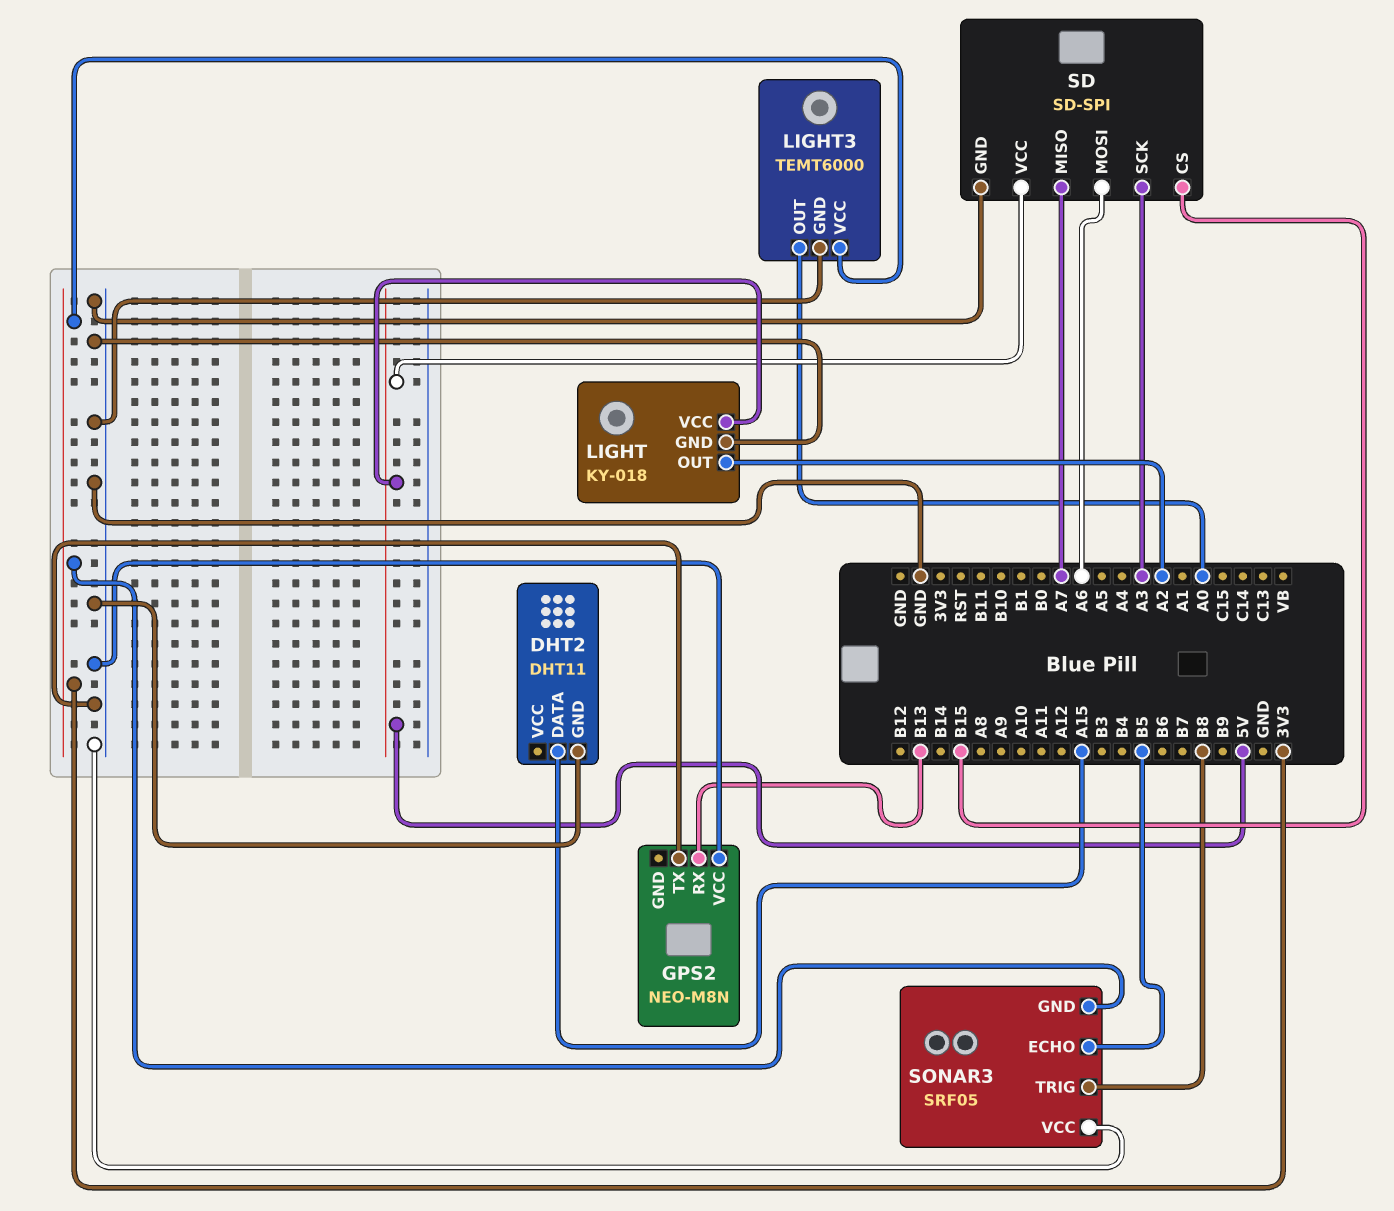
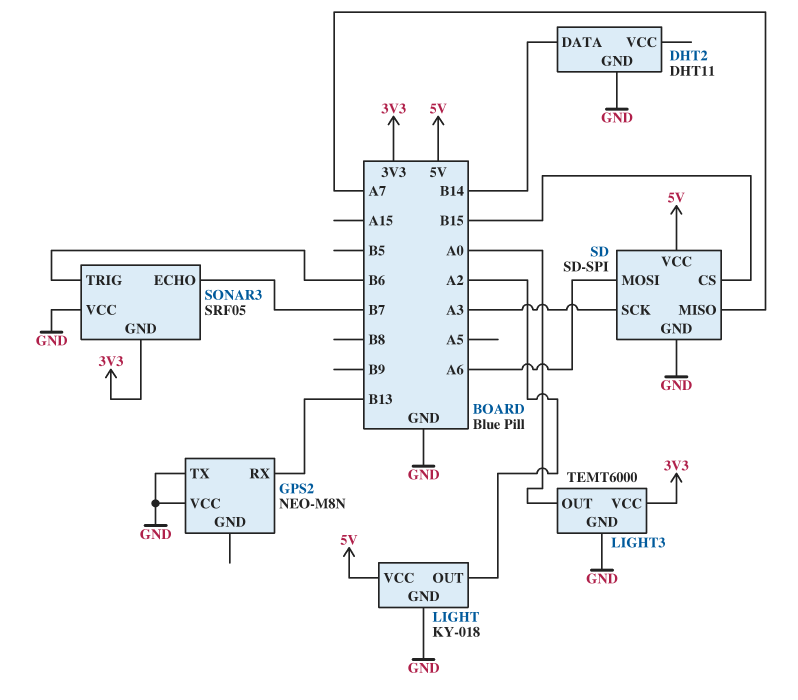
DHT2 pin DATA: A15 -> B14
SONAR3 pin ECHO: B5 -> B7
SONAR3 pin TRIG: B8 -> B6

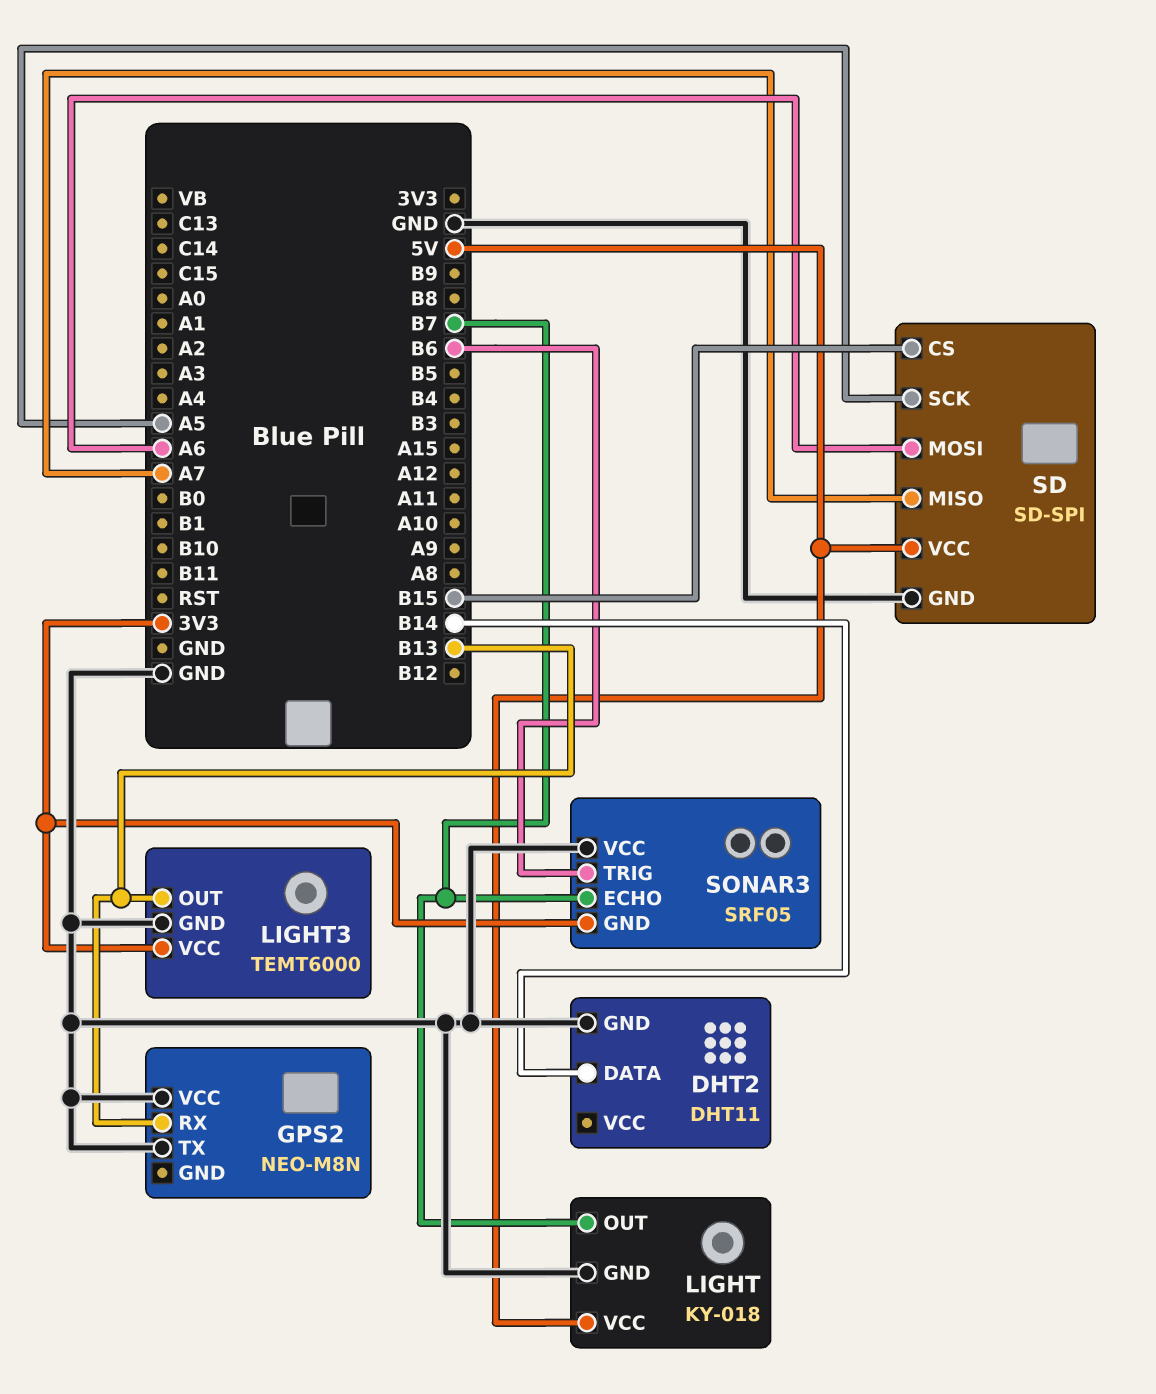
LIGHT pin OUT: A2 -> B7
LIGHT3 pin OUT: A0 -> B13
SD pin SCK: A3 -> A5

